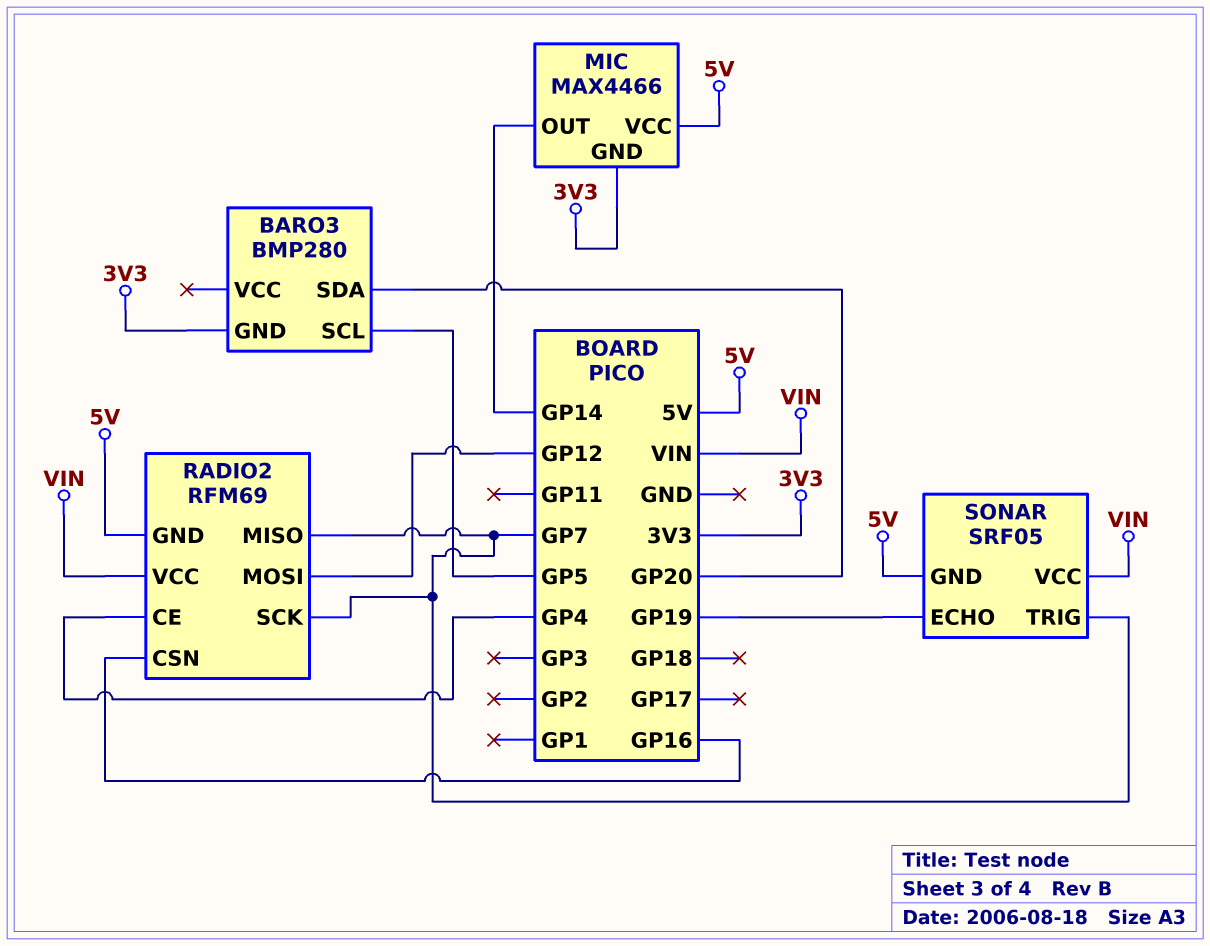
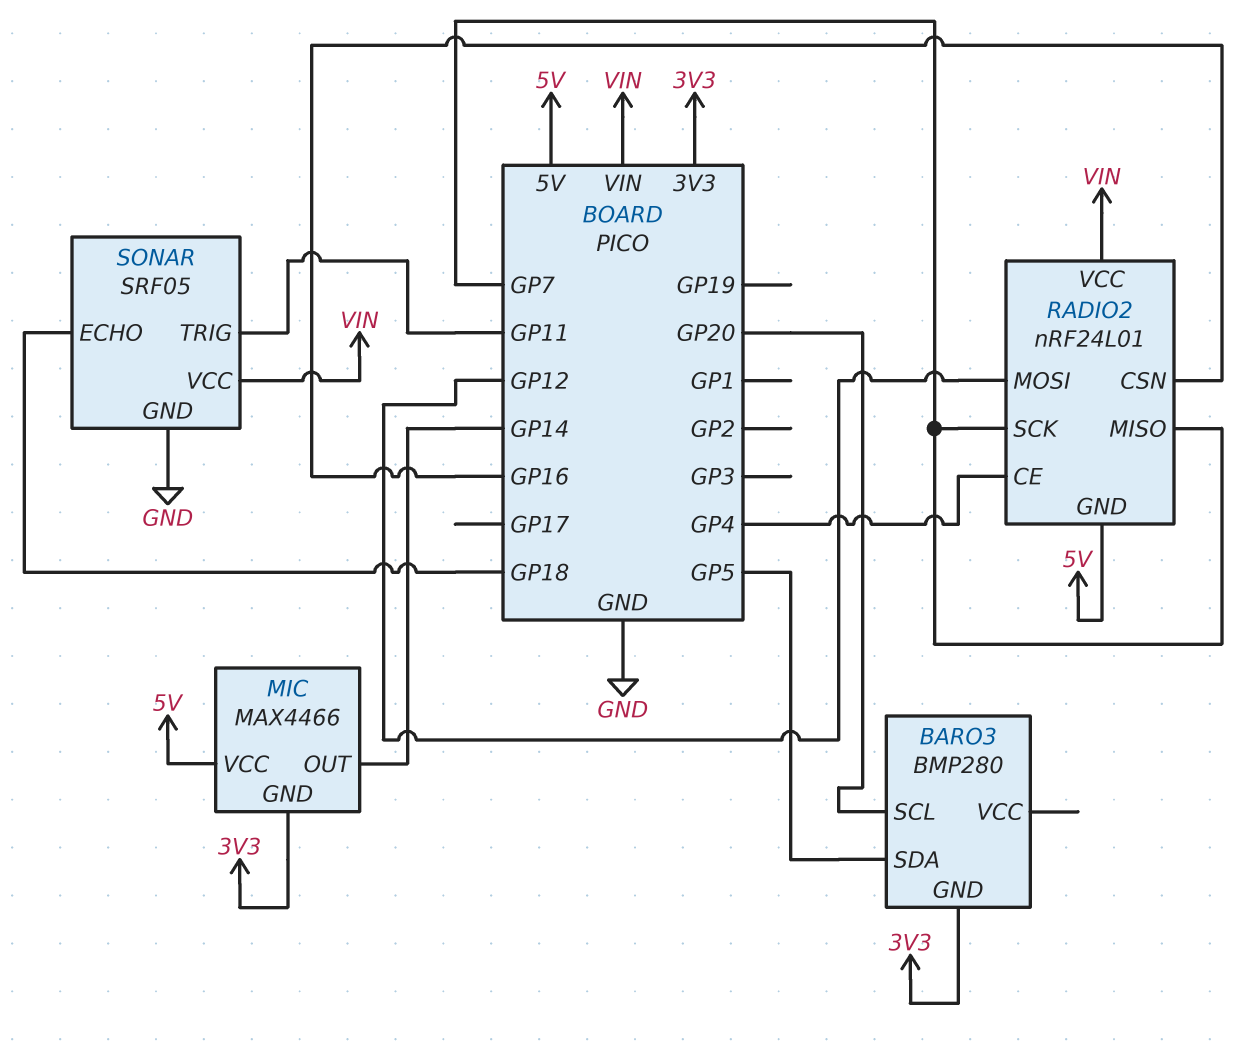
BARO3 pin SCL: GP5 -> GP20
BARO3 pin SDA: GP20 -> GP5
RADIO2: RFM69 -> nRF24L01
SONAR pin ECHO: GP19 -> GP18
SONAR pin GND: 5V -> GND
SONAR pin TRIG: GP7 -> GP11

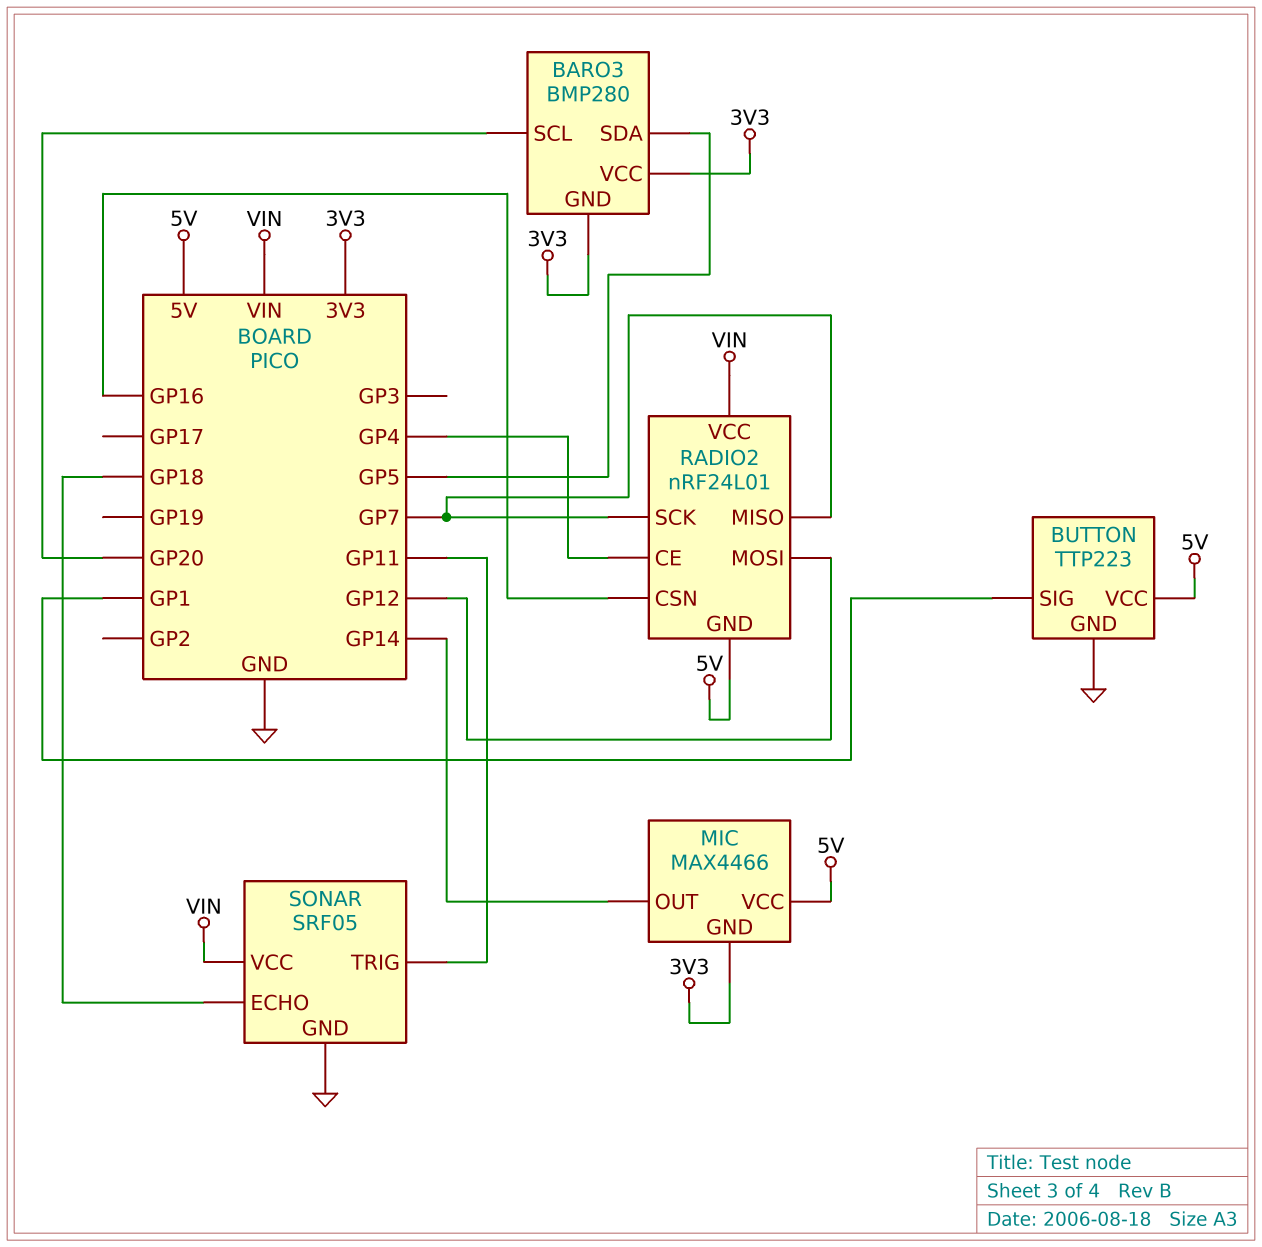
BARO3 pin VCC: none -> 3V3
BUTTON: none -> TTP223
BUTTON pin GND: none -> GND
BUTTON pin SIG: none -> GP1
BUTTON pin VCC: none -> 5V

